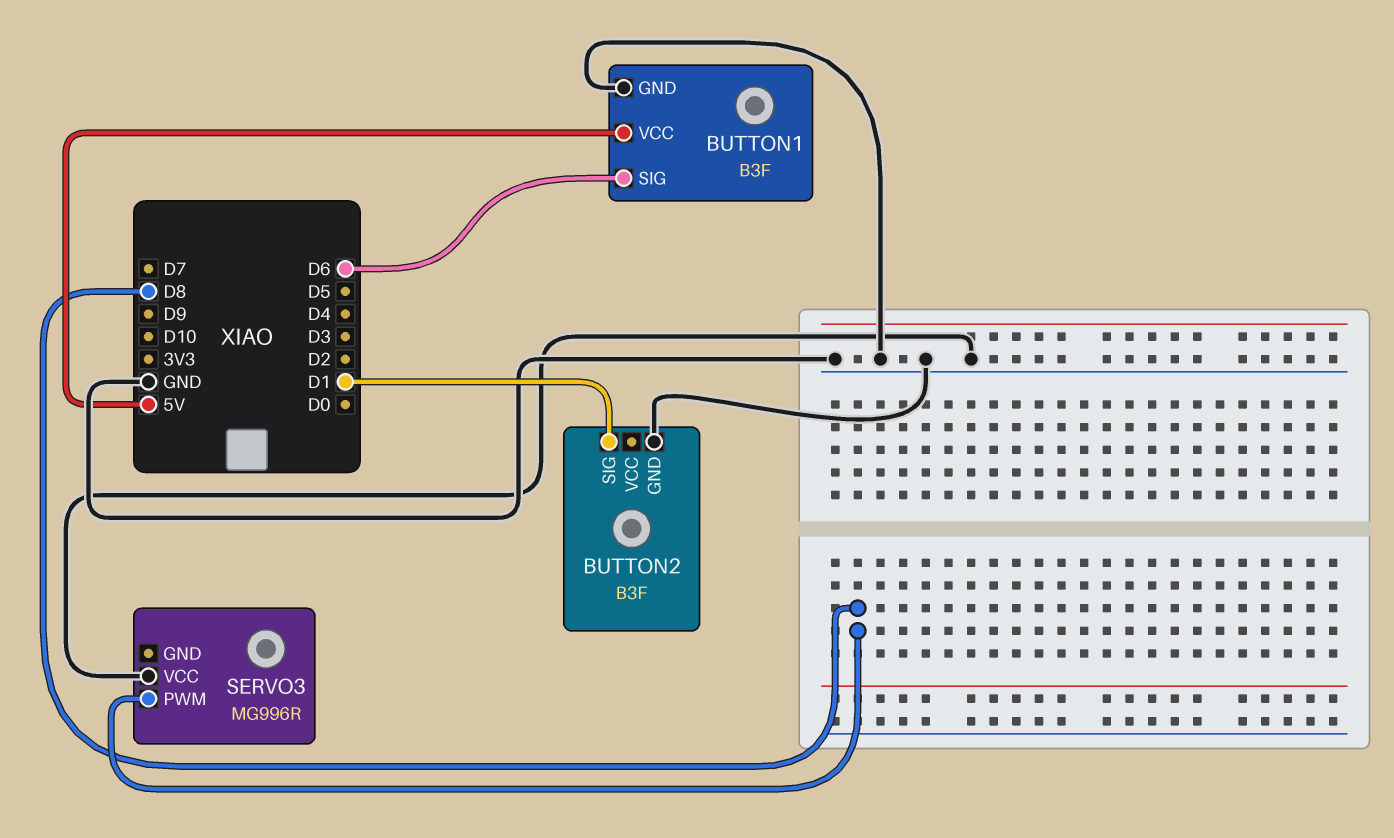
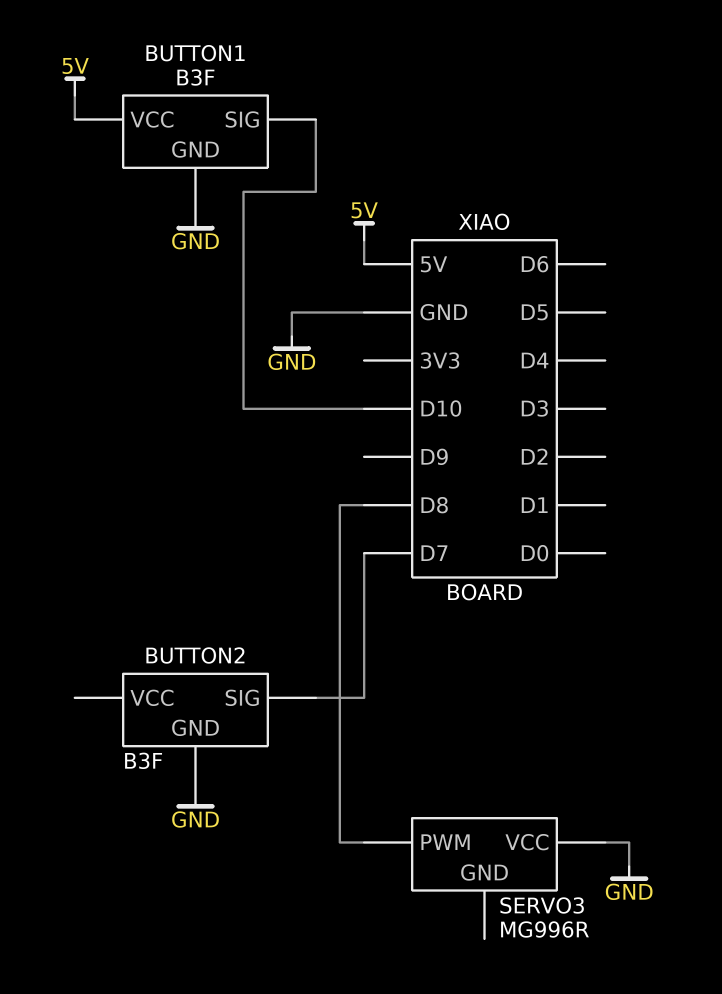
BUTTON1 pin SIG: D6 -> D10
BUTTON2 pin SIG: D1 -> D7

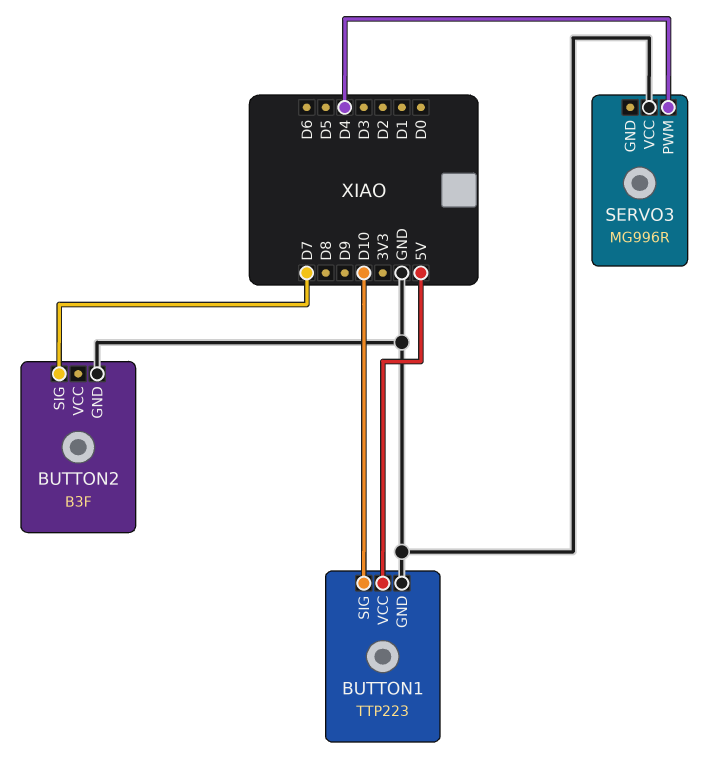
BUTTON1: B3F -> TTP223
SERVO3 pin PWM: D8 -> D4

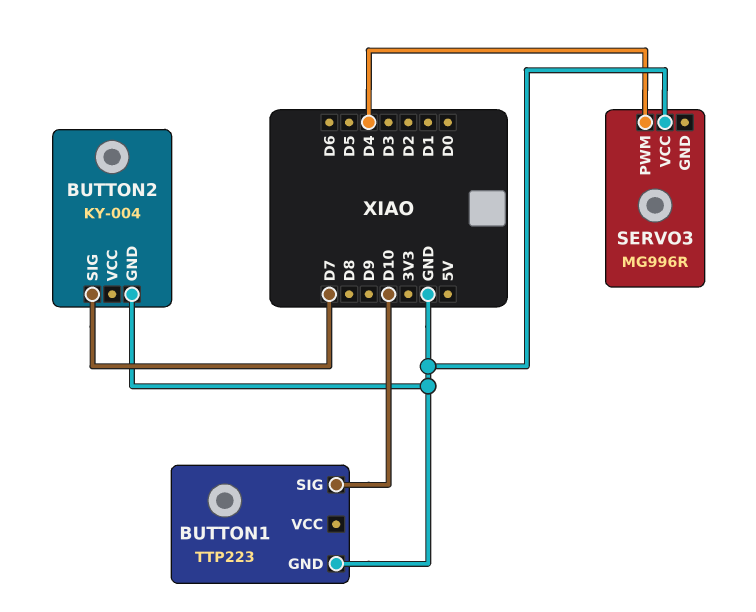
BUTTON1 pin VCC: 5V -> none
BUTTON2: B3F -> KY-004

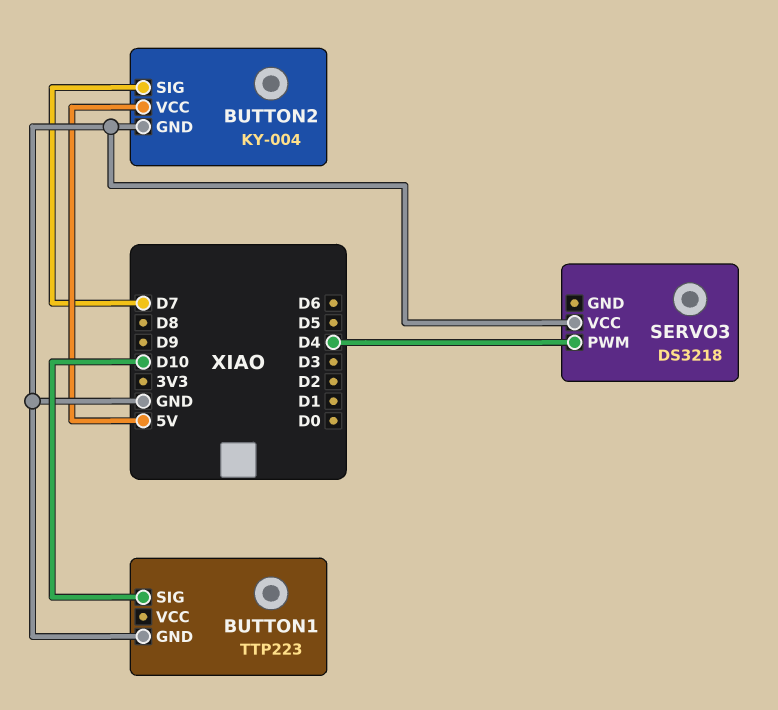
BUTTON2 pin VCC: none -> 5V
SERVO3: MG996R -> DS3218

